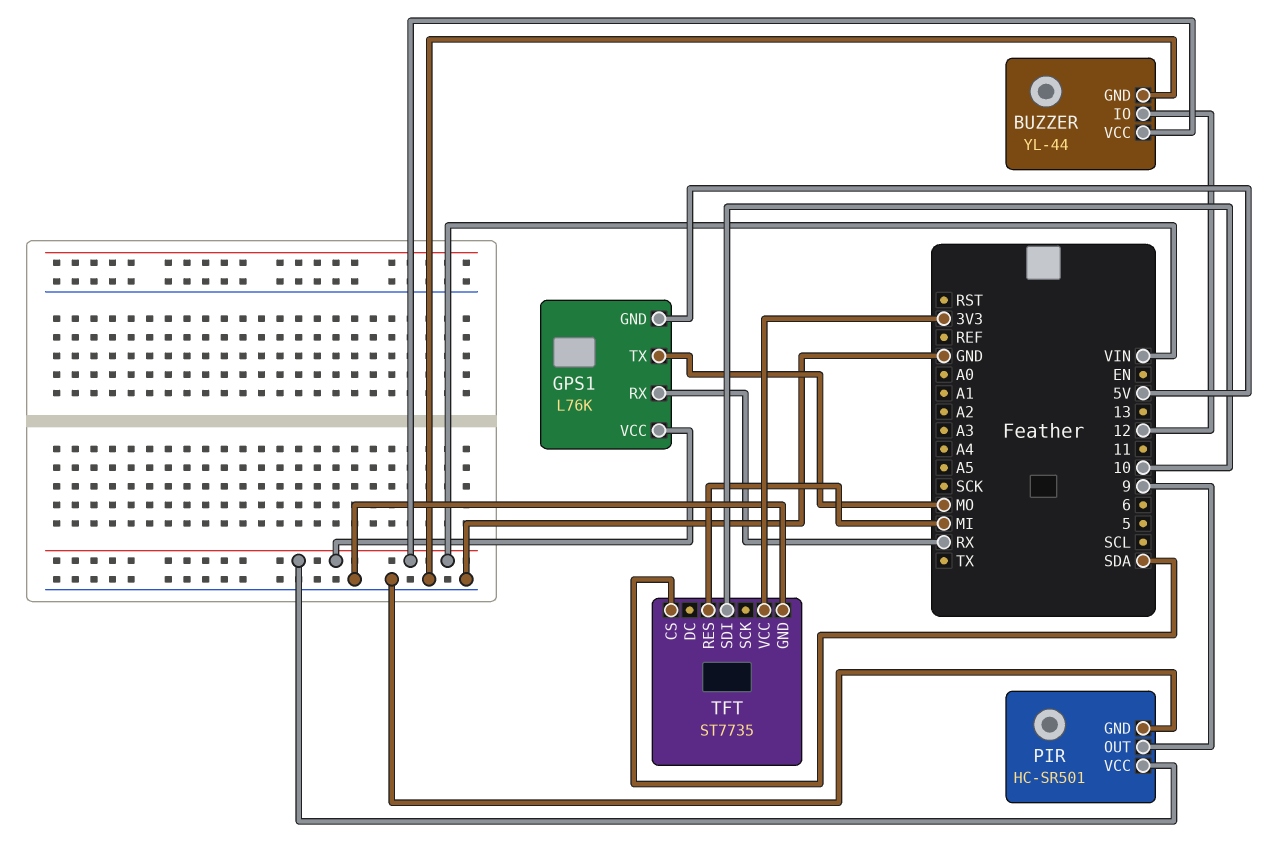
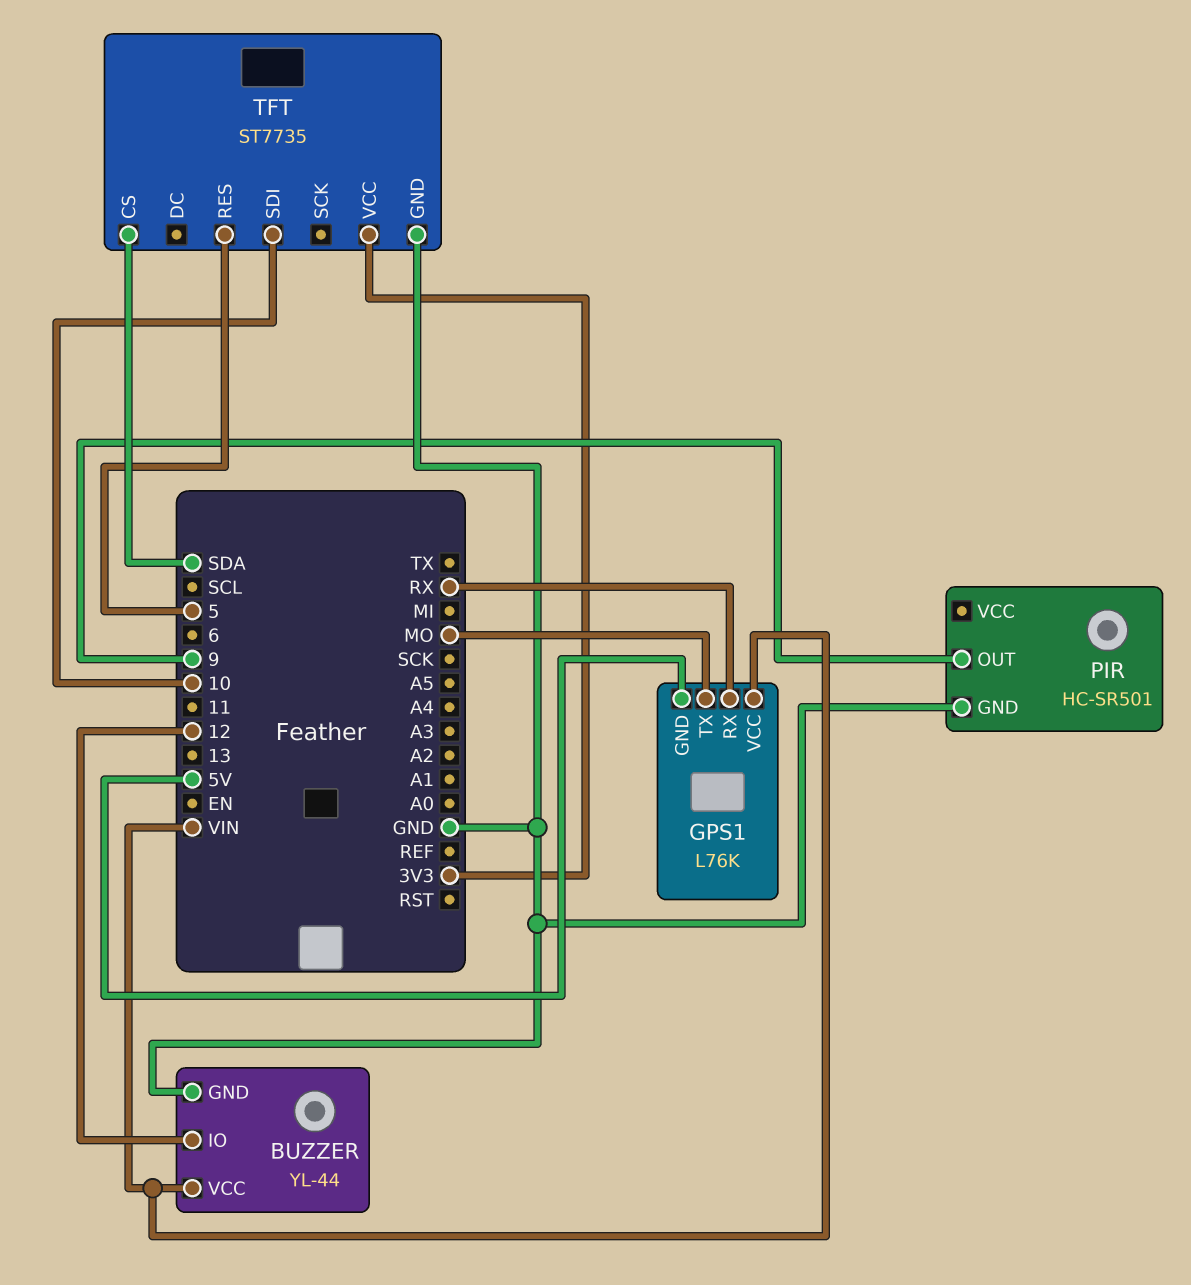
PIR pin VCC: VIN -> none
TFT pin RES: MI -> 5

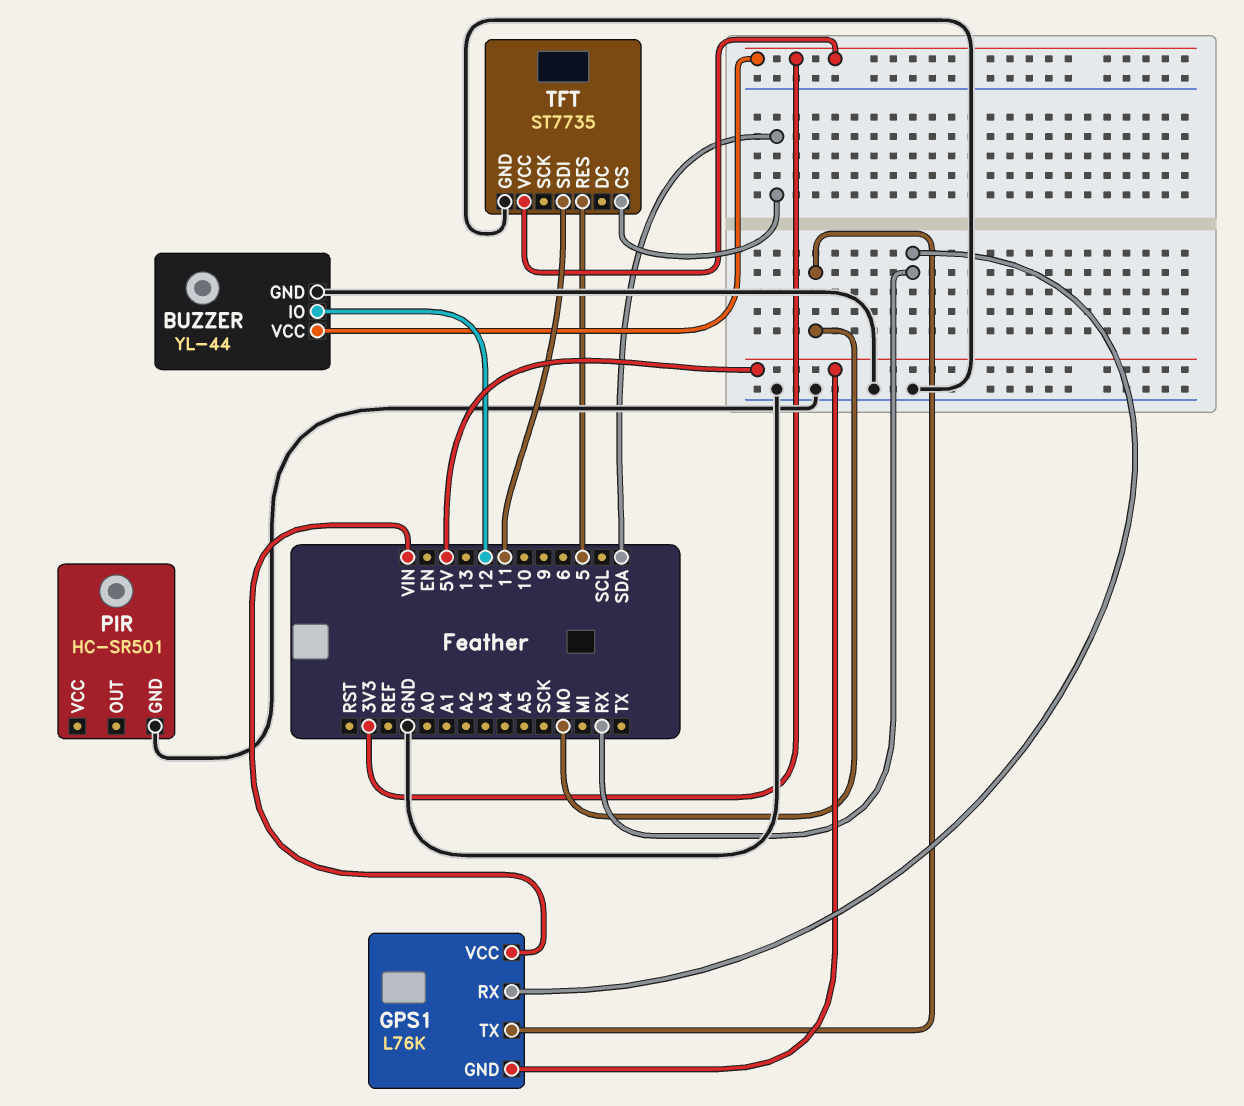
BUZZER pin VCC: VIN -> 3V3
PIR pin OUT: 9 -> none
TFT pin SDI: 10 -> 11

